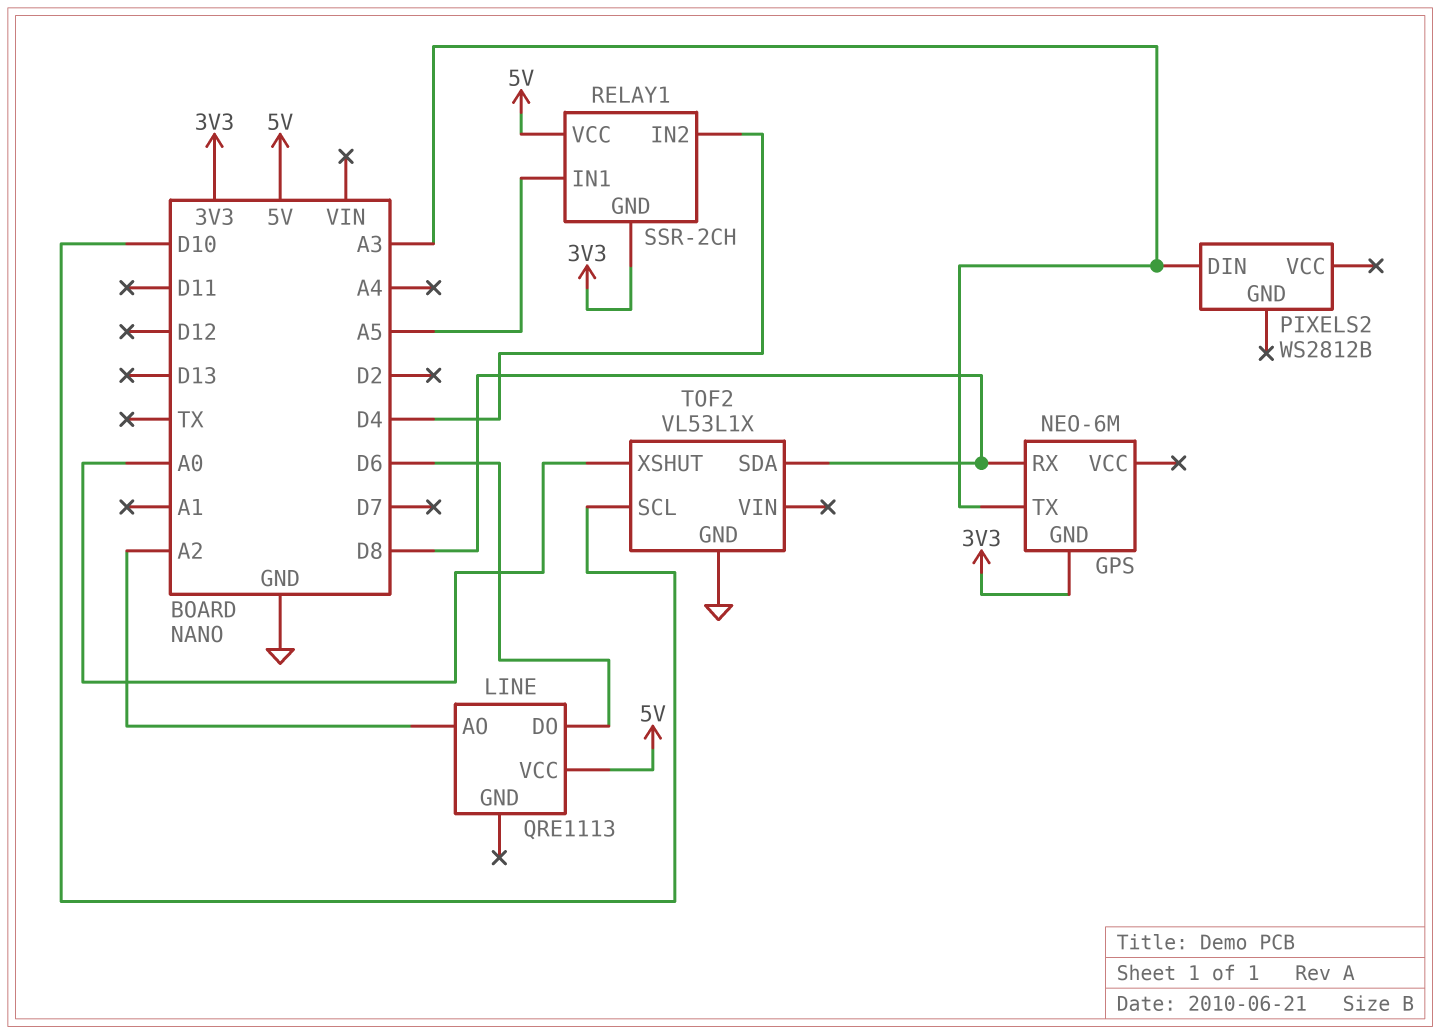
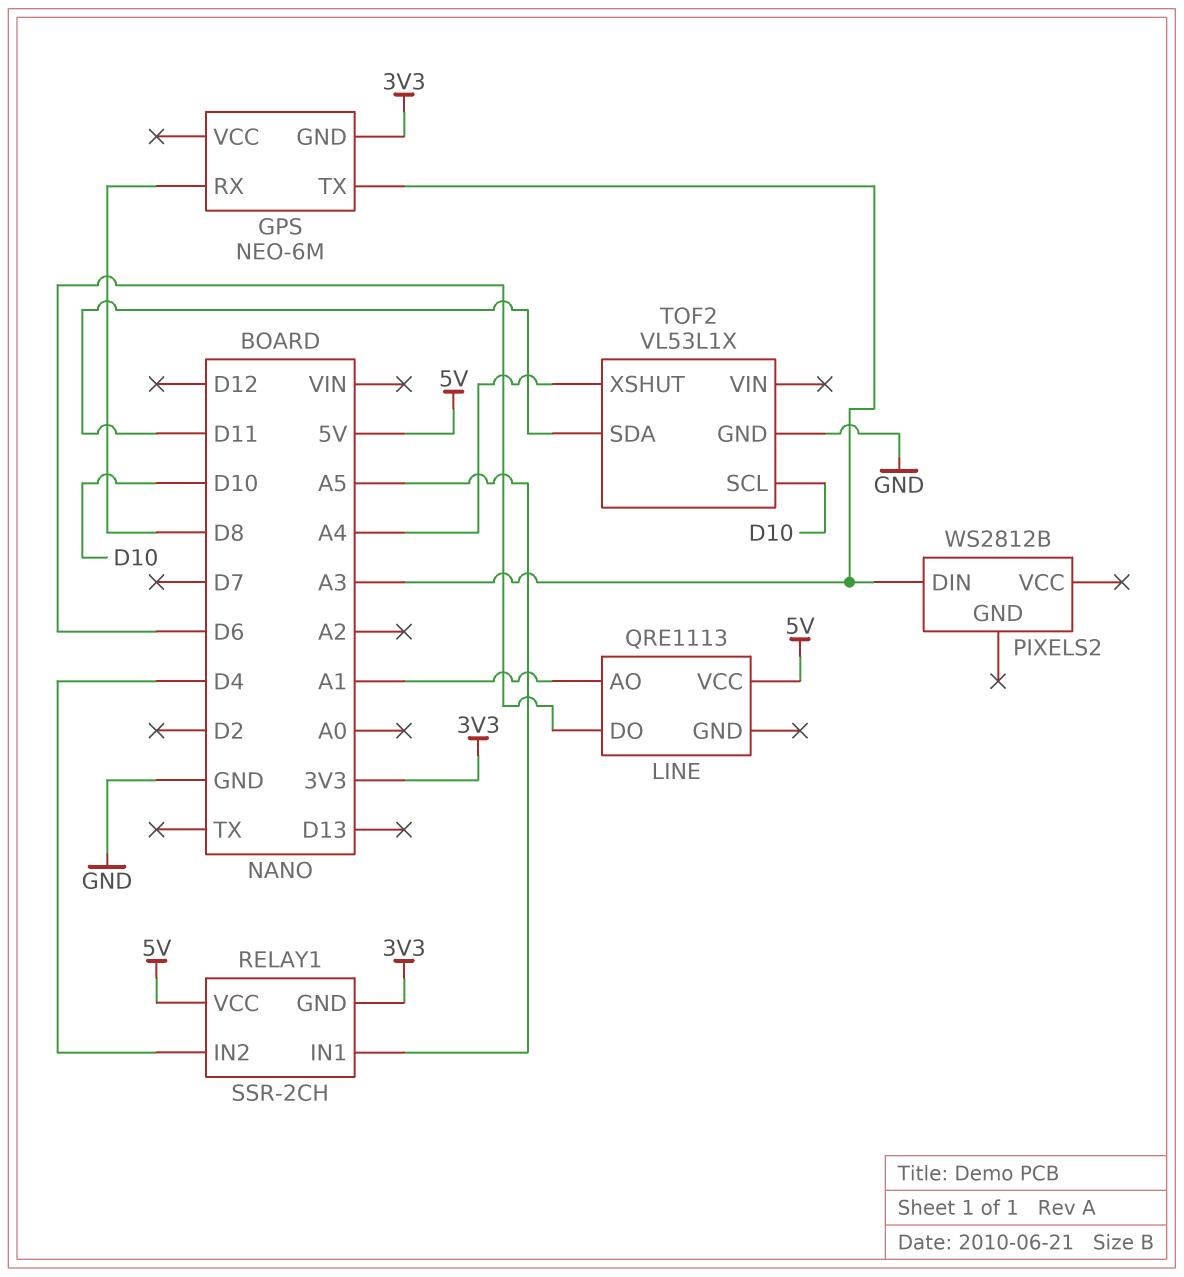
LINE pin AO: A2 -> A1
TOF2 pin SDA: D8 -> D11
TOF2 pin XSHUT: A0 -> A4

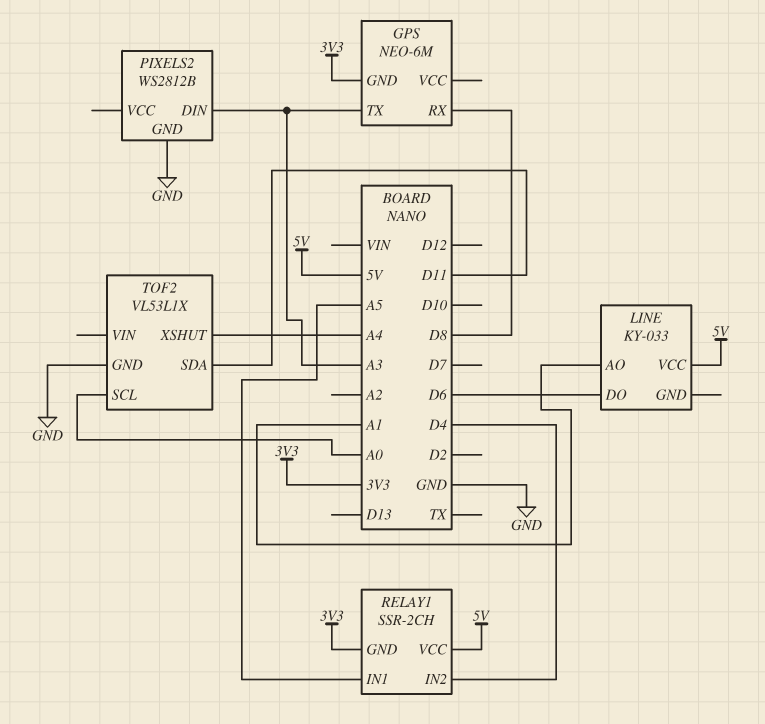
LINE: QRE1113 -> KY-033
PIXELS2 pin GND: none -> GND
TOF2 pin SCL: D10 -> A0

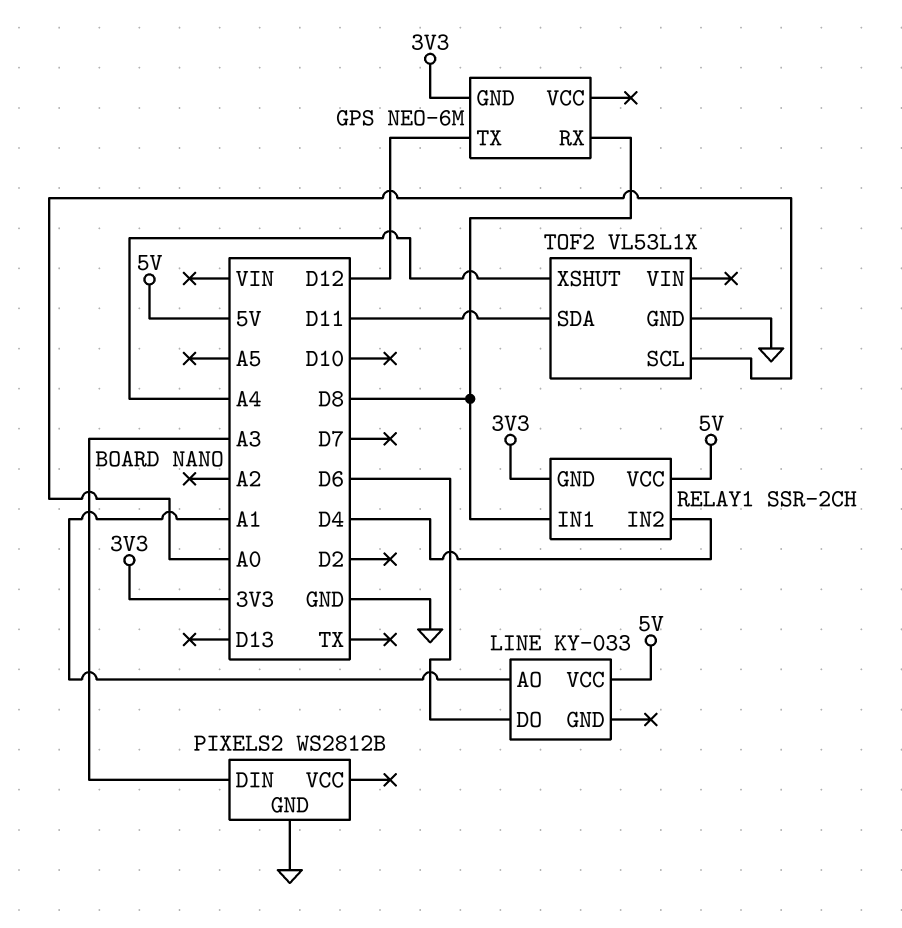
GPS pin TX: A3 -> D12
RELAY1 pin IN1: A5 -> D8

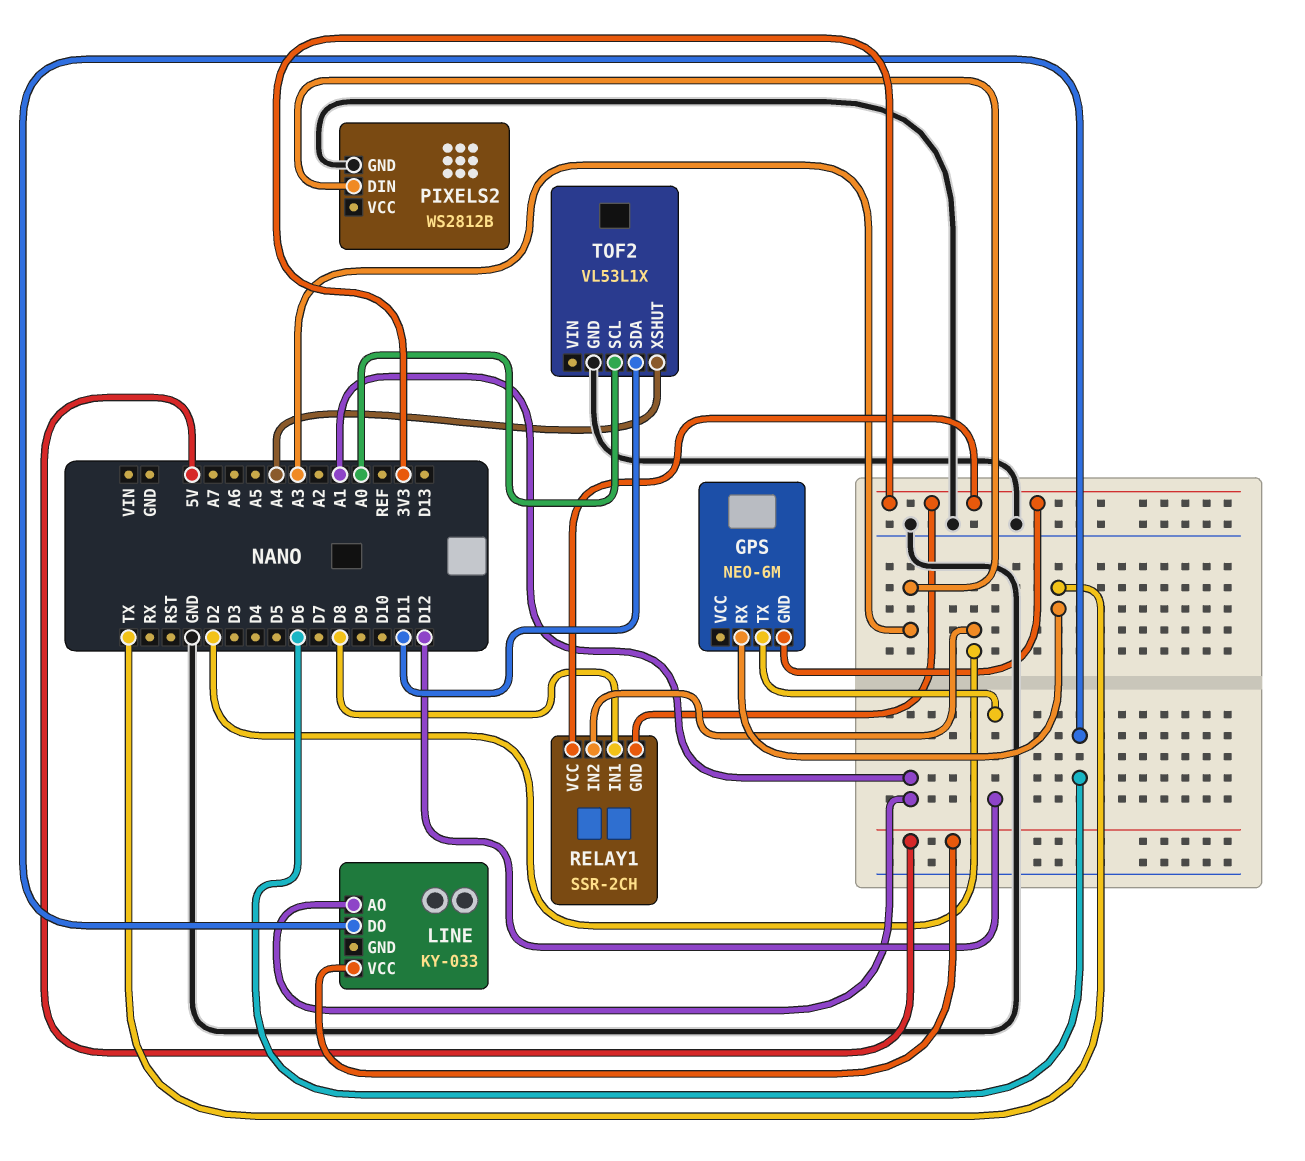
GPS pin RX: D8 -> TX
RELAY1 pin IN2: D4 -> D2
RELAY1 pin VCC: 5V -> 3V3

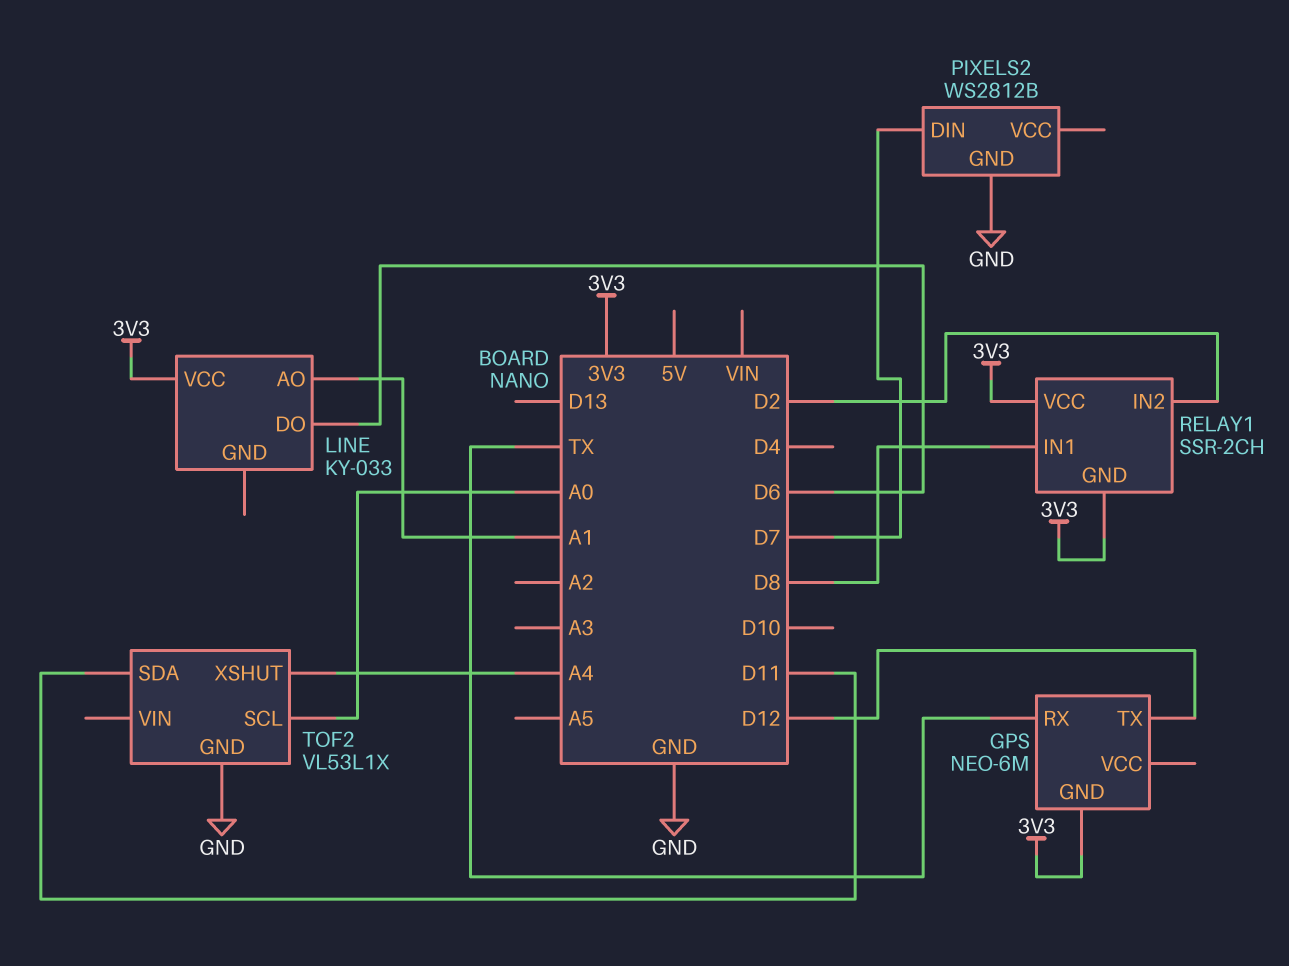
LINE pin VCC: 5V -> 3V3
PIXELS2 pin DIN: A3 -> D7

